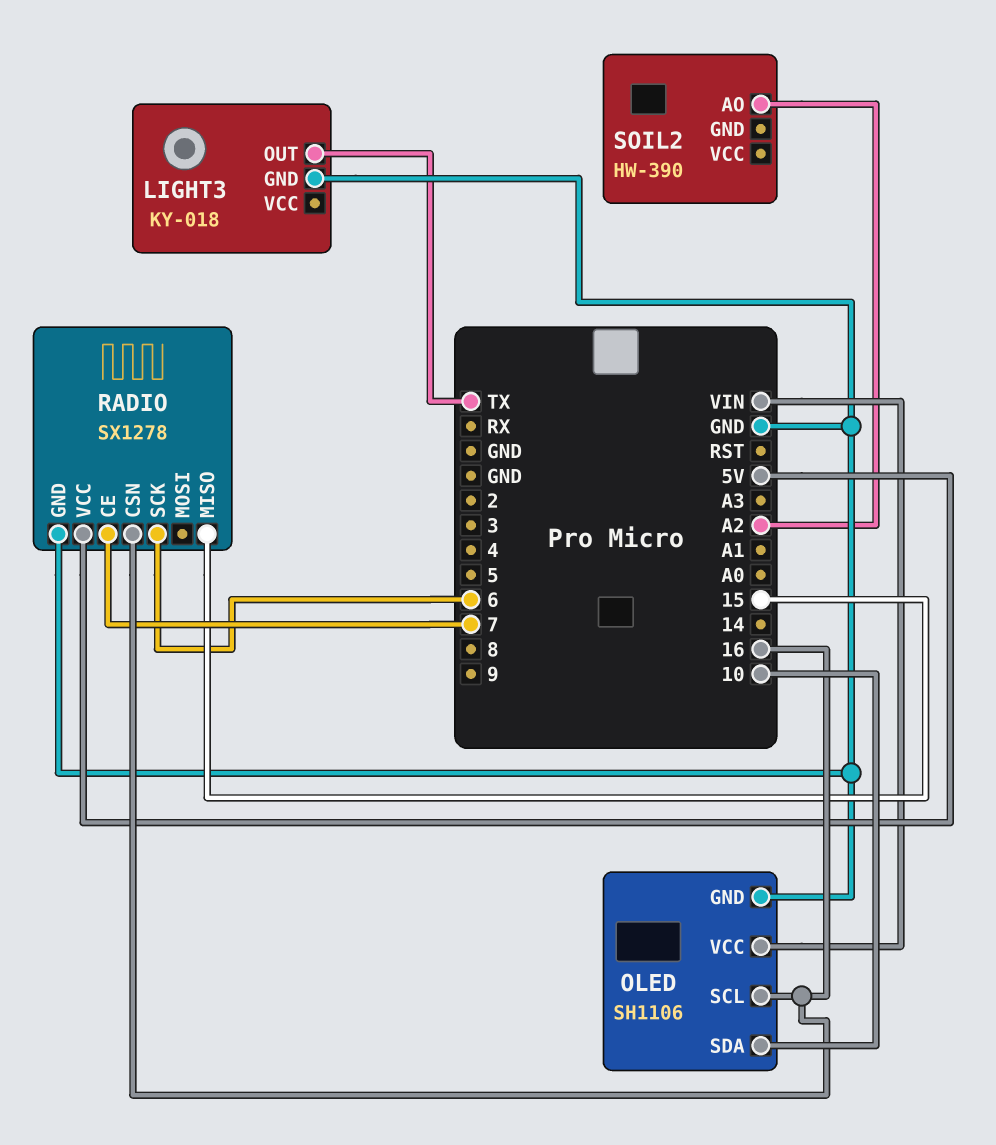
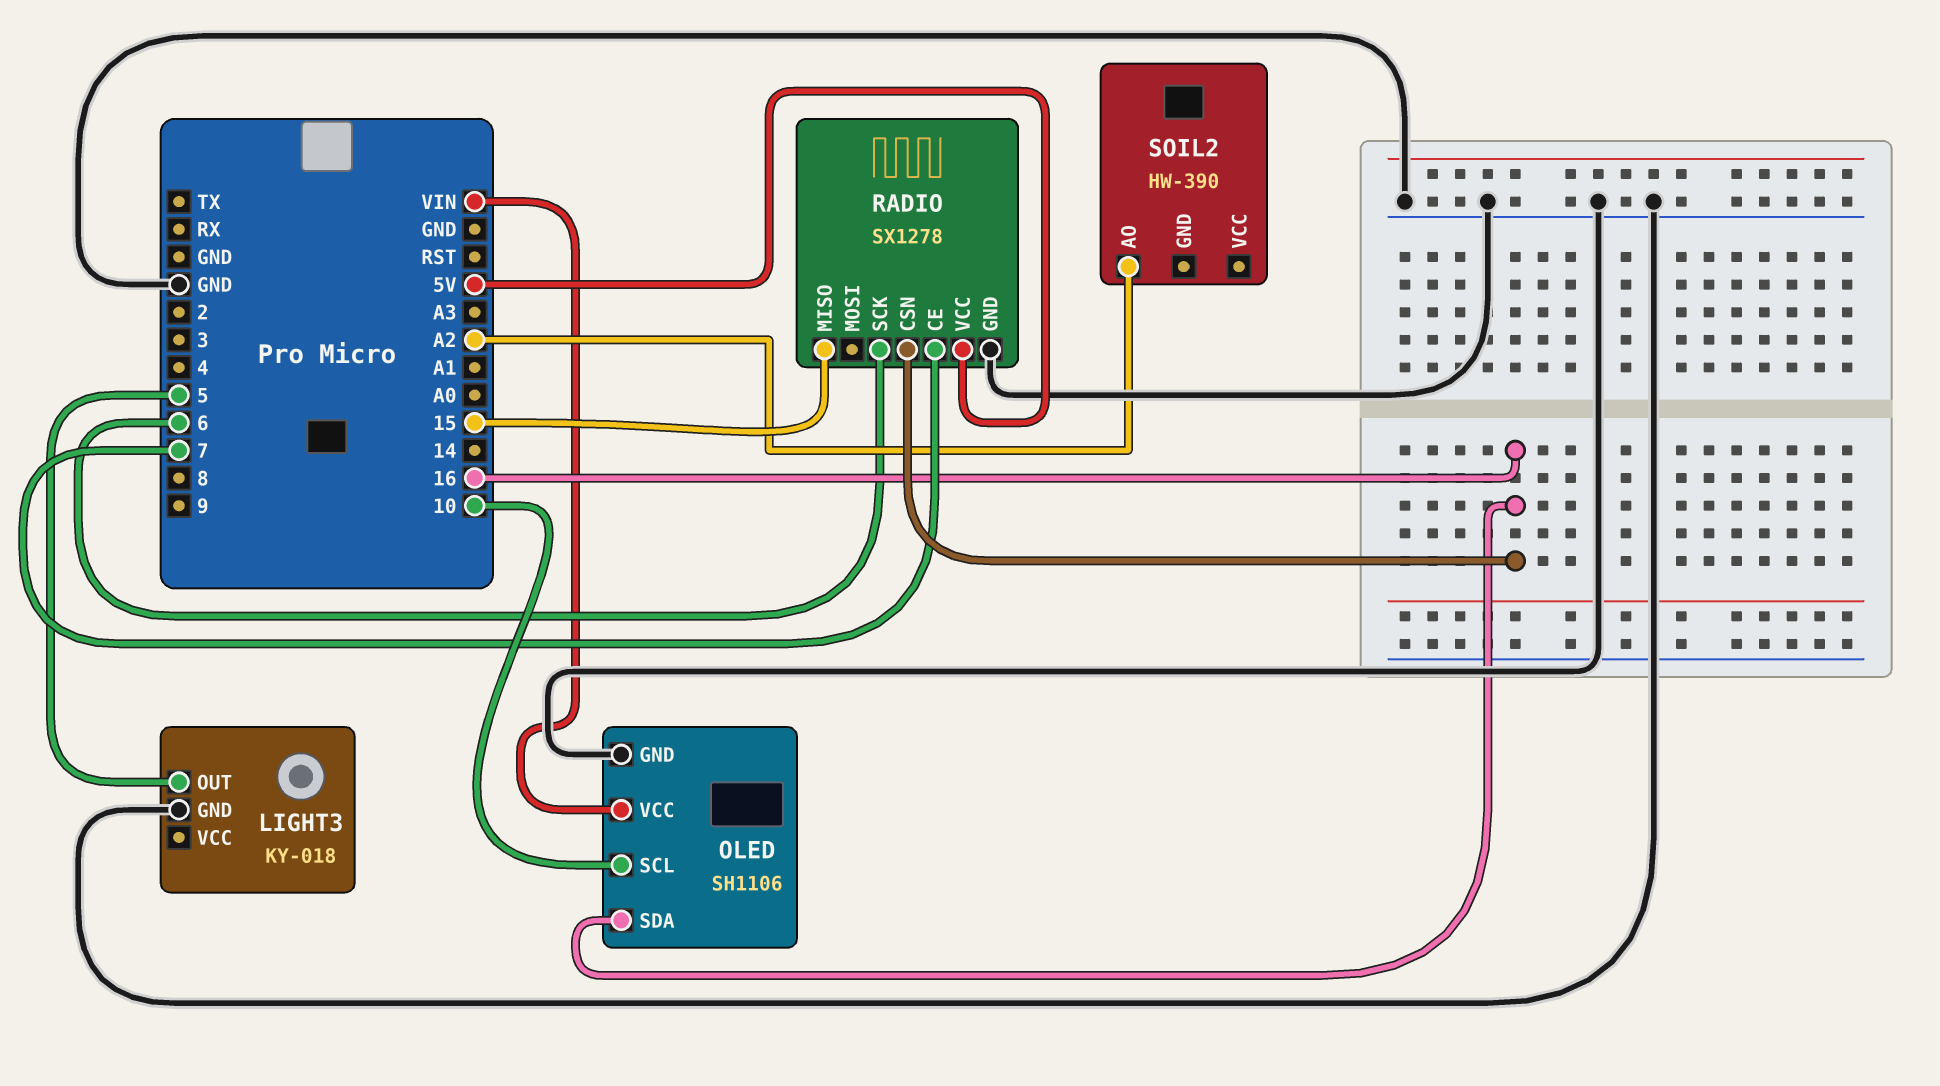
LIGHT3 pin OUT: TX -> 5
OLED pin SCL: 16 -> 10
OLED pin SDA: 10 -> 16

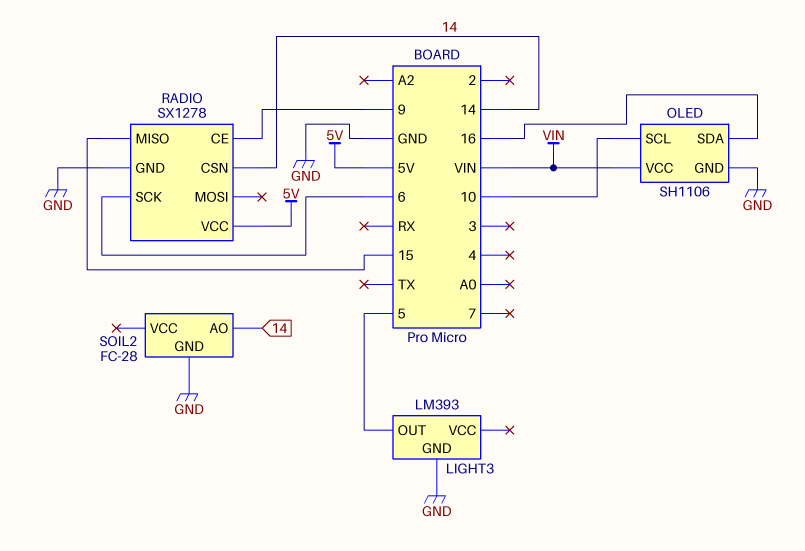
LIGHT3: KY-018 -> LM393
RADIO pin CE: 7 -> 9
RADIO pin CSN: 16 -> 14
SOIL2: HW-390 -> FC-28
SOIL2 pin AO: A2 -> 14
SOIL2 pin GND: none -> GND

